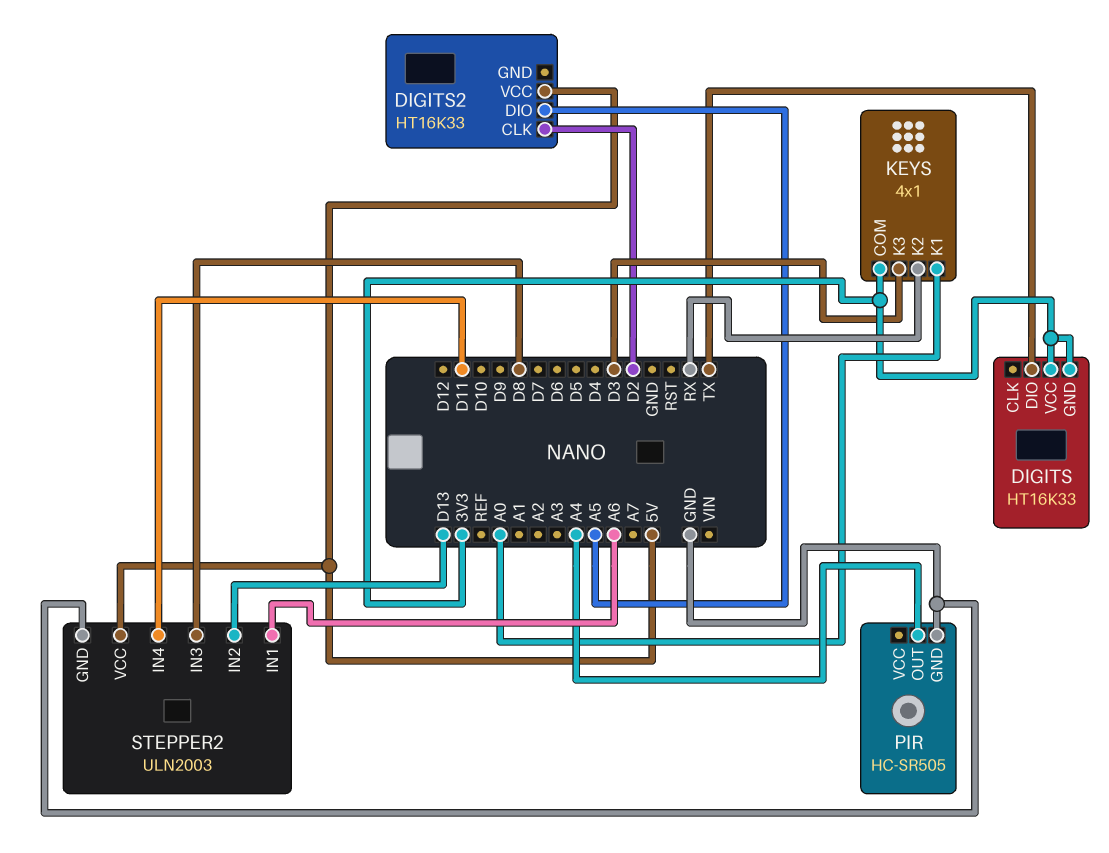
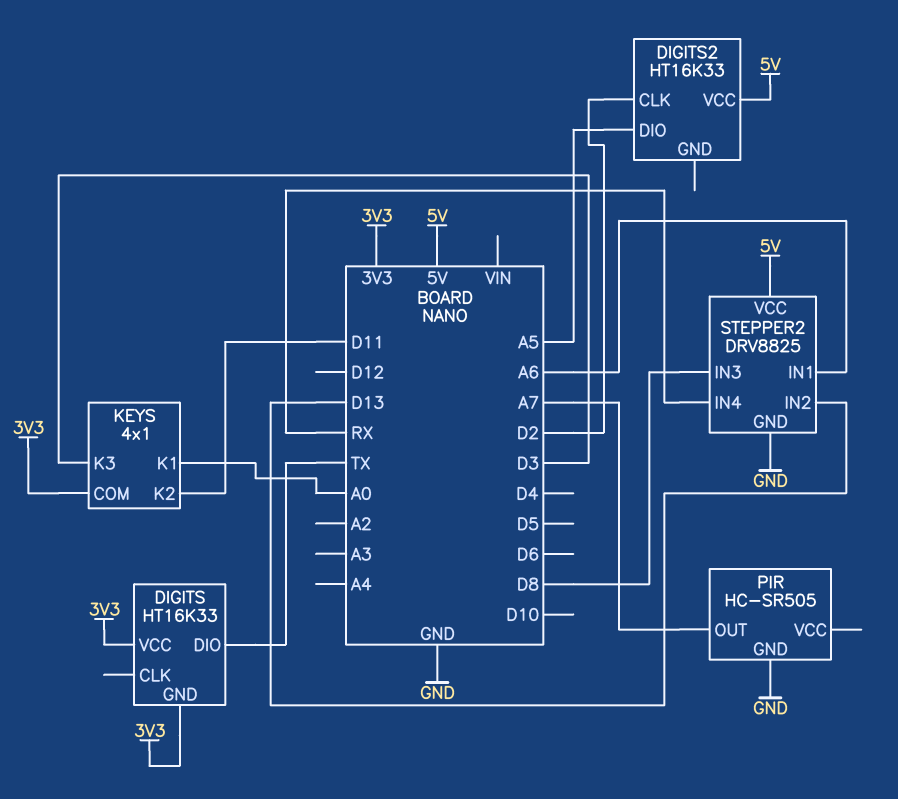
KEYS pin K2: RX -> D11
PIR pin OUT: A4 -> A7
STEPPER2: ULN2003 -> DRV8825
STEPPER2 pin IN4: D11 -> RX

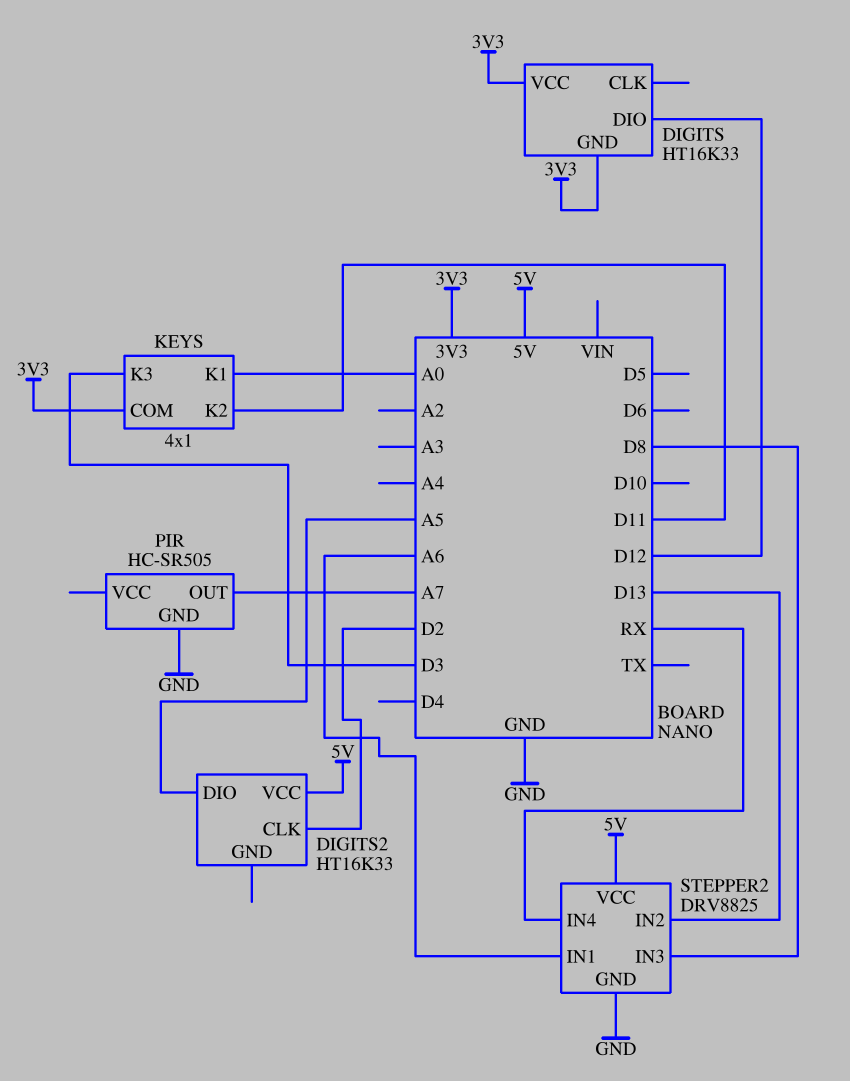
DIGITS pin DIO: TX -> D12

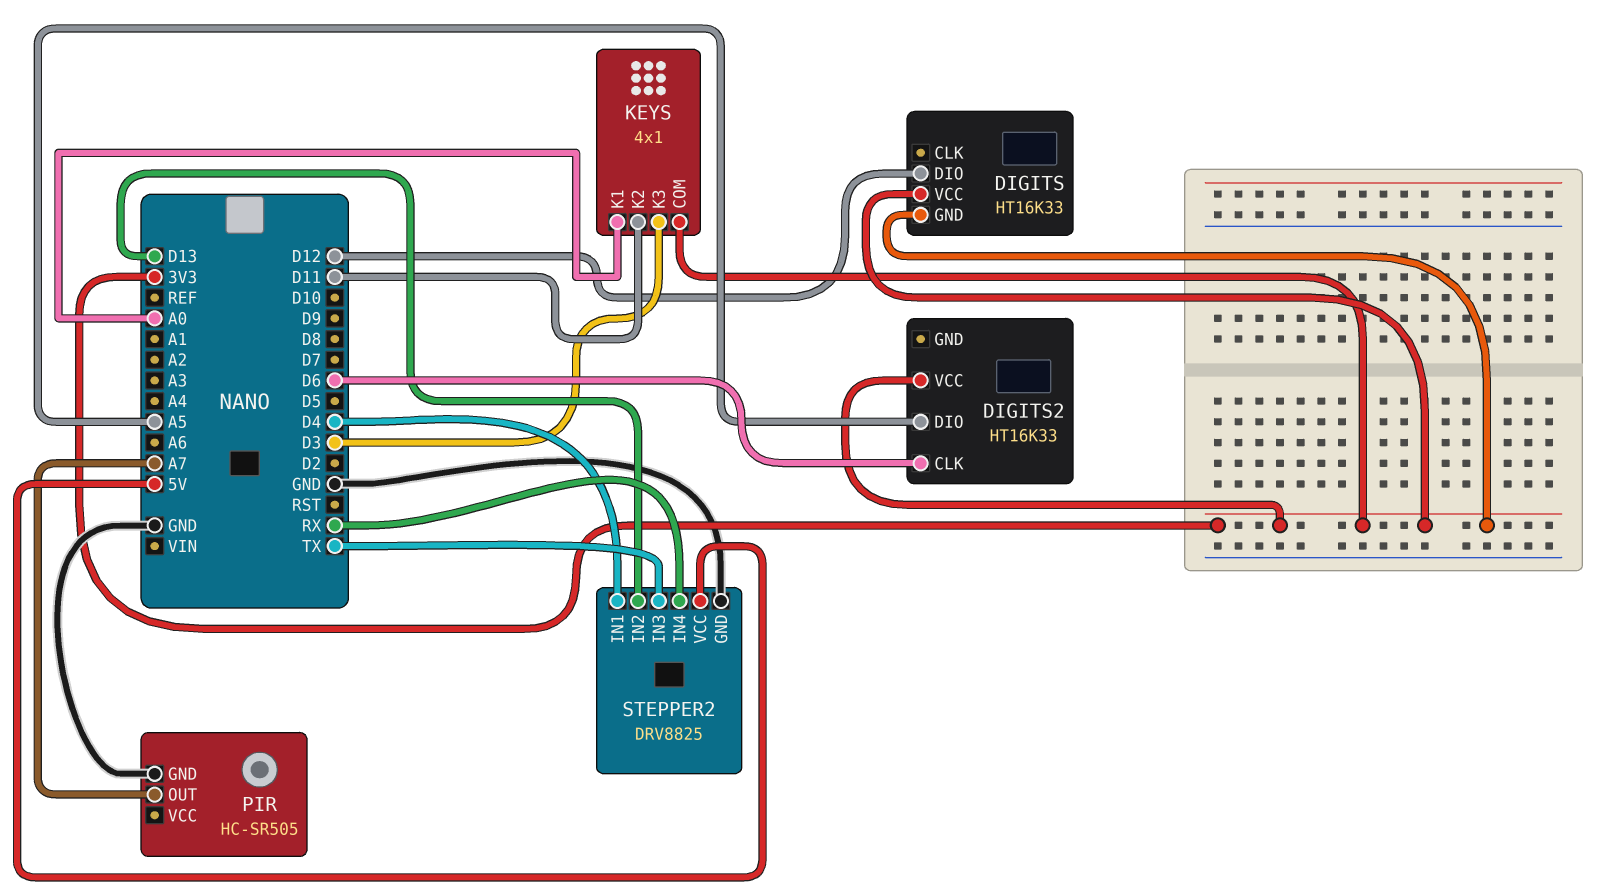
DIGITS2 pin CLK: D2 -> D6
DIGITS2 pin VCC: 5V -> 3V3
STEPPER2 pin IN1: A6 -> D4
STEPPER2 pin IN3: D8 -> TX

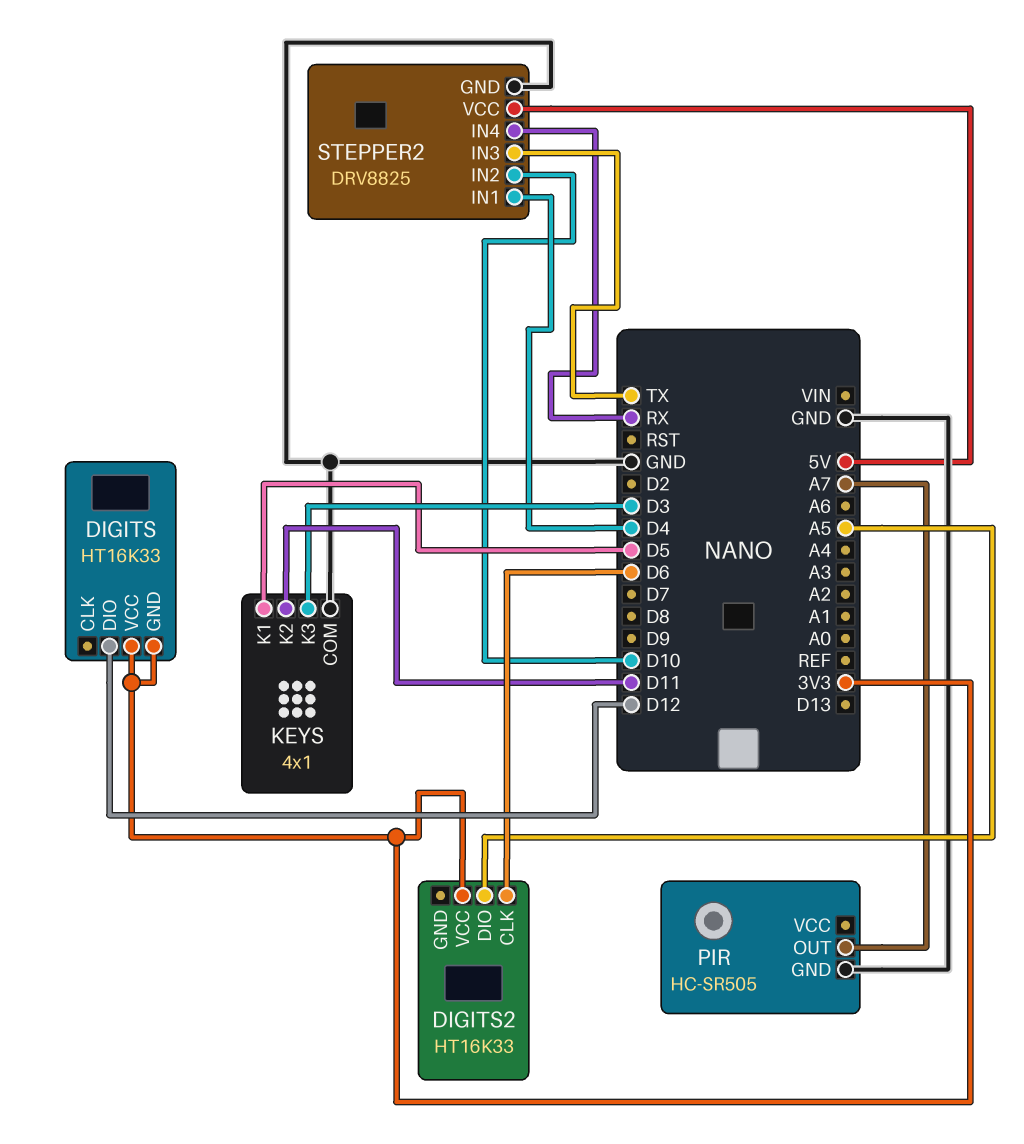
KEYS pin COM: 3V3 -> GND
KEYS pin K1: A0 -> D5
STEPPER2 pin IN2: D13 -> D10

